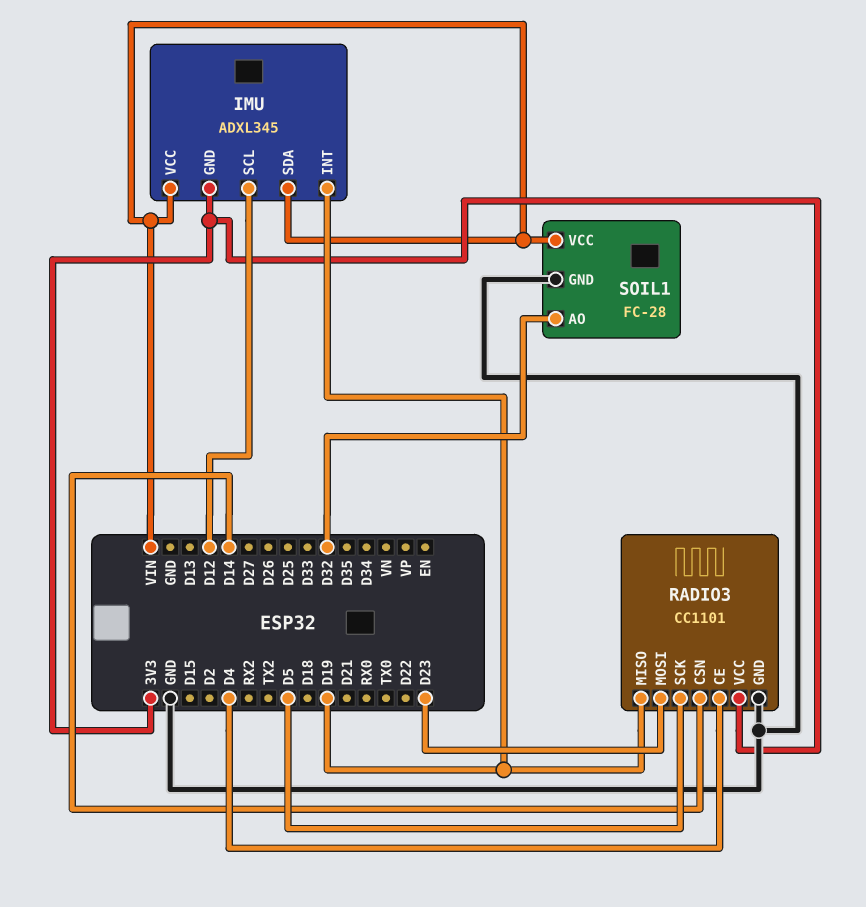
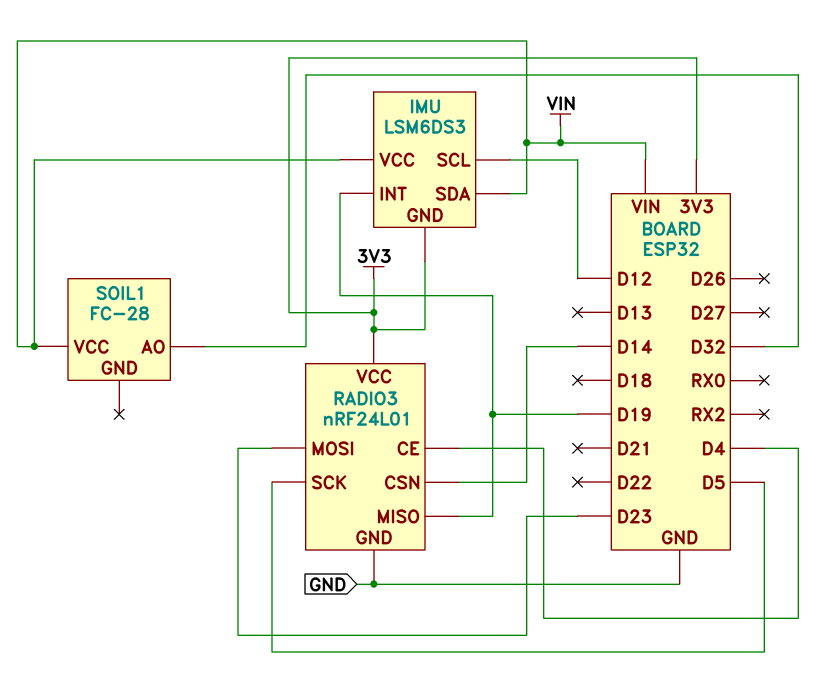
IMU: ADXL345 -> LSM6DS3
RADIO3: CC1101 -> nRF24L01
SOIL1 pin GND: GND -> none

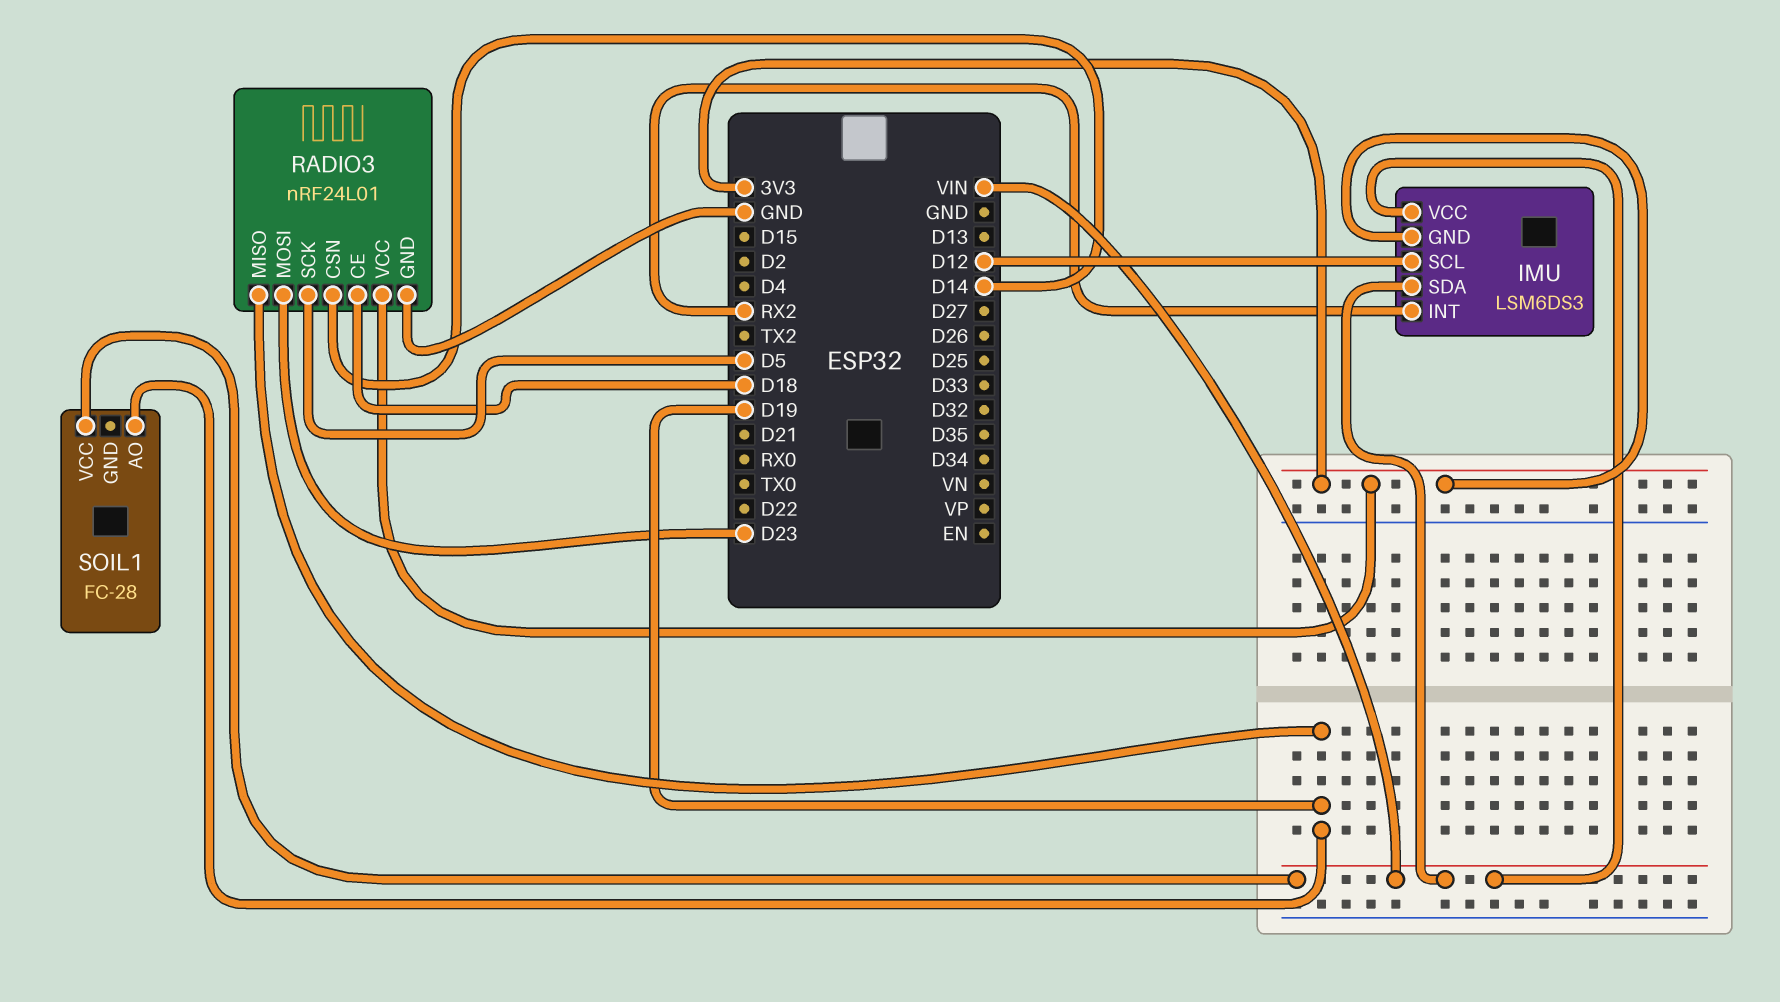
IMU pin INT: D19 -> RX2
RADIO3 pin CE: D4 -> D18
SOIL1 pin AO: D32 -> D19

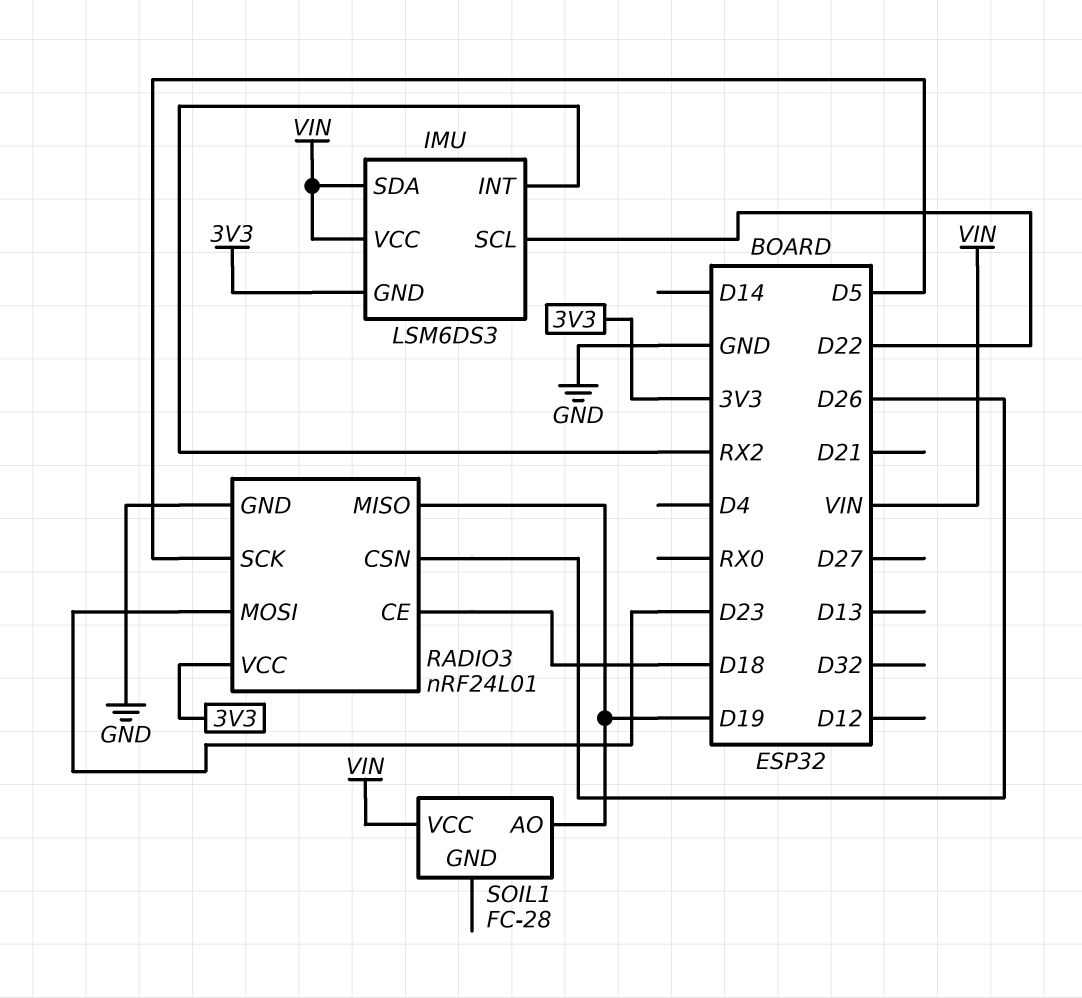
IMU pin SCL: D12 -> D22
RADIO3 pin CSN: D14 -> D26

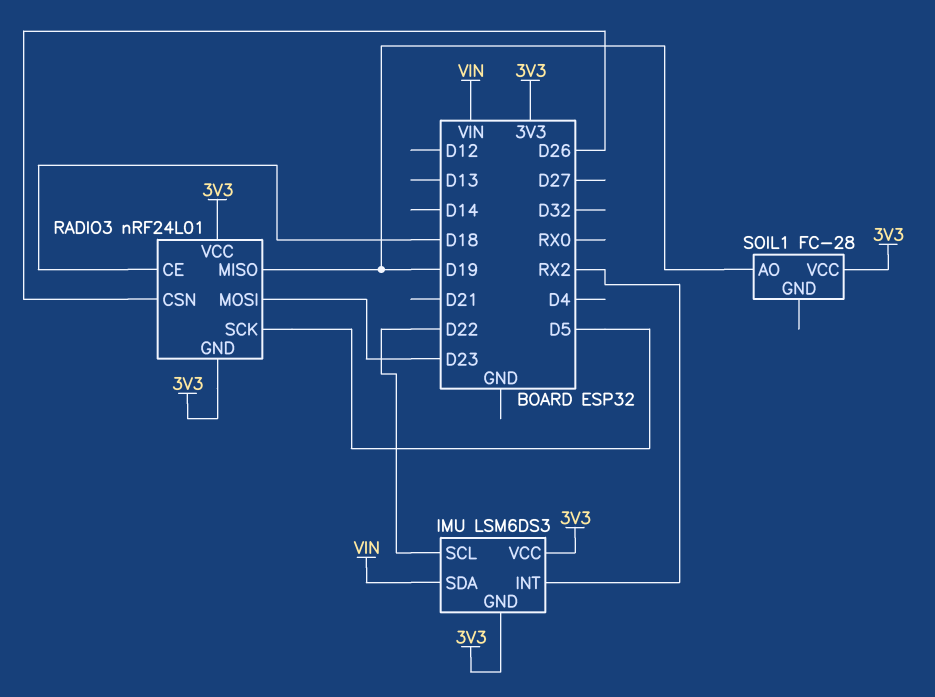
IMU pin VCC: VIN -> 3V3
RADIO3 pin GND: GND -> 3V3
SOIL1 pin VCC: VIN -> 3V3

